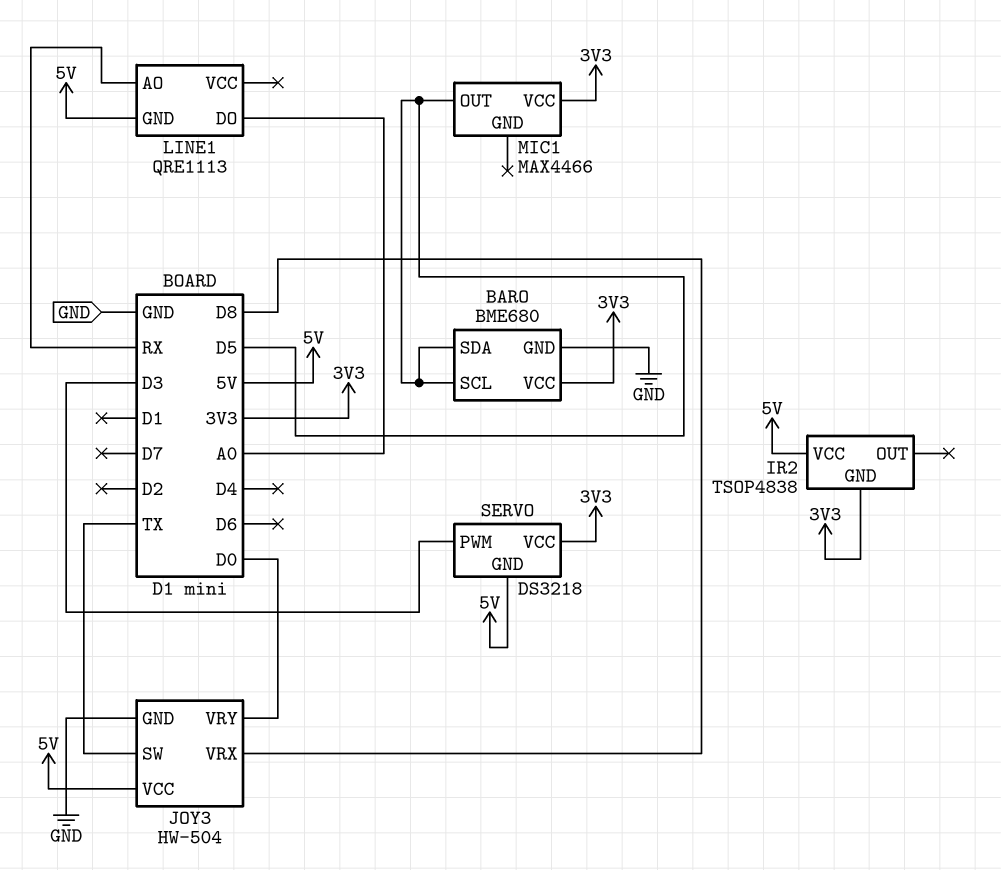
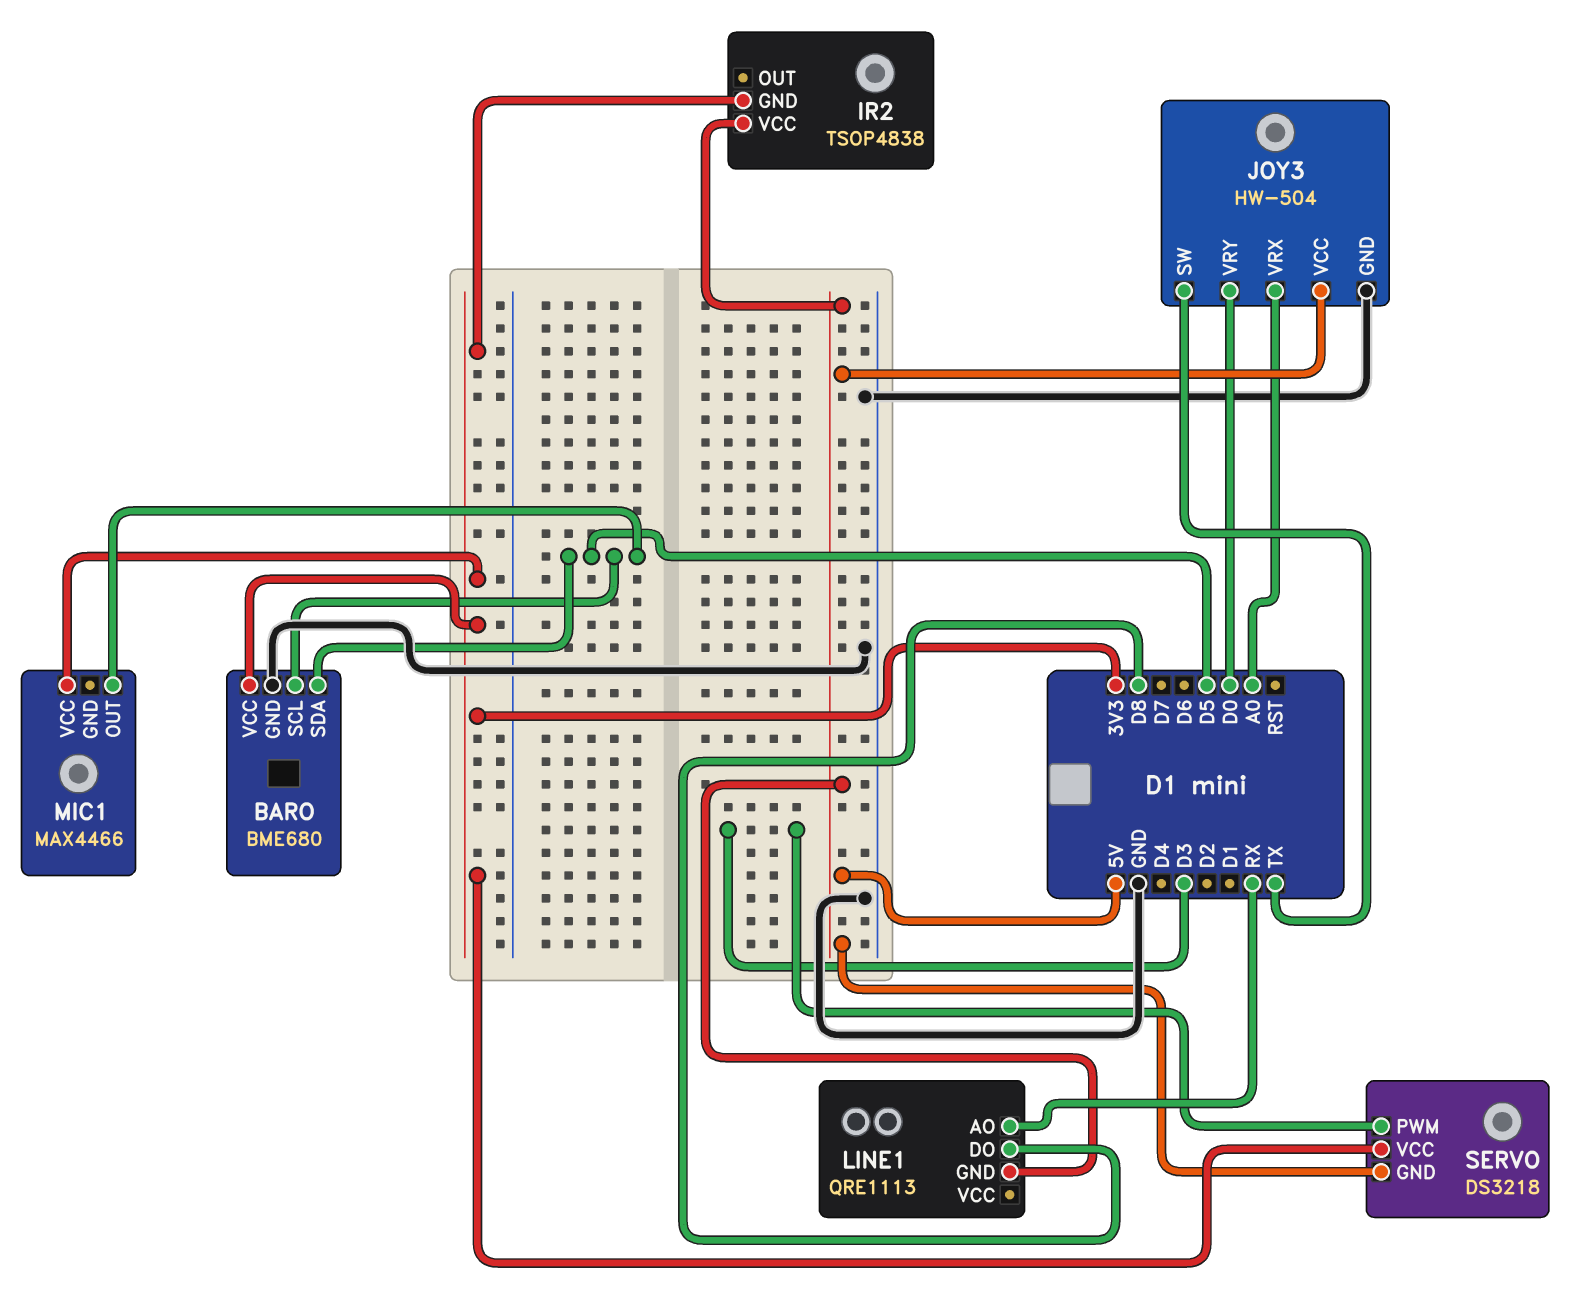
JOY3 pin VRX: D8 -> A0
LINE1 pin DO: A0 -> D8

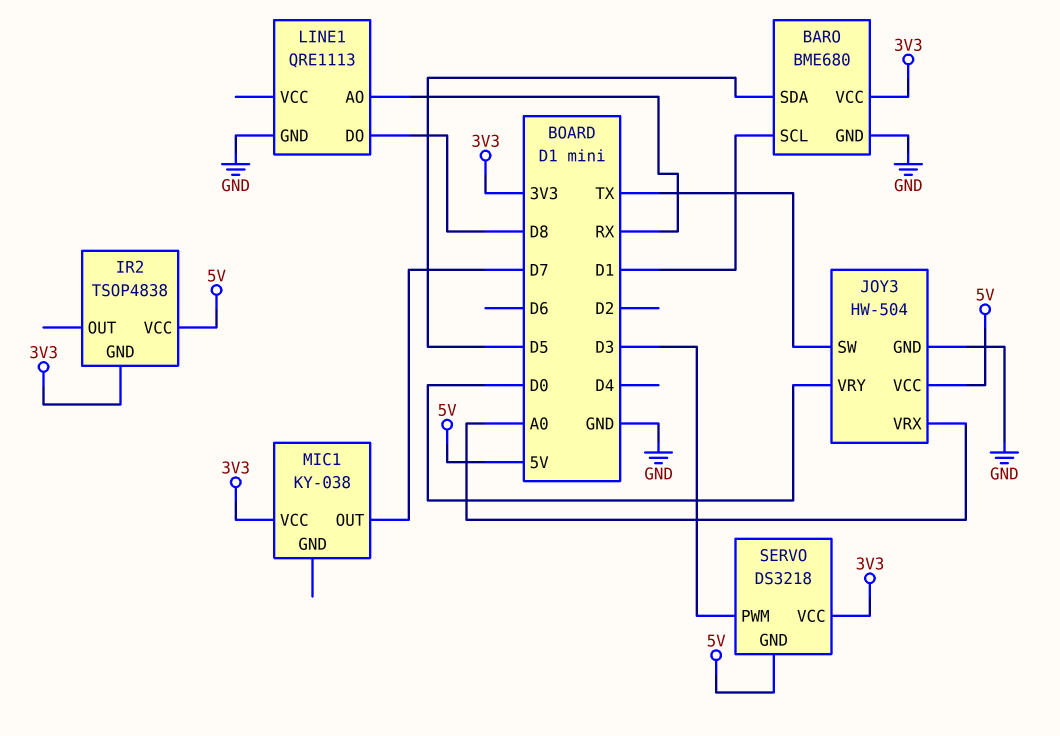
BARO pin SCL: D5 -> D1
LINE1 pin GND: 5V -> GND
MIC1: MAX4466 -> KY-038
MIC1 pin OUT: D5 -> D7

